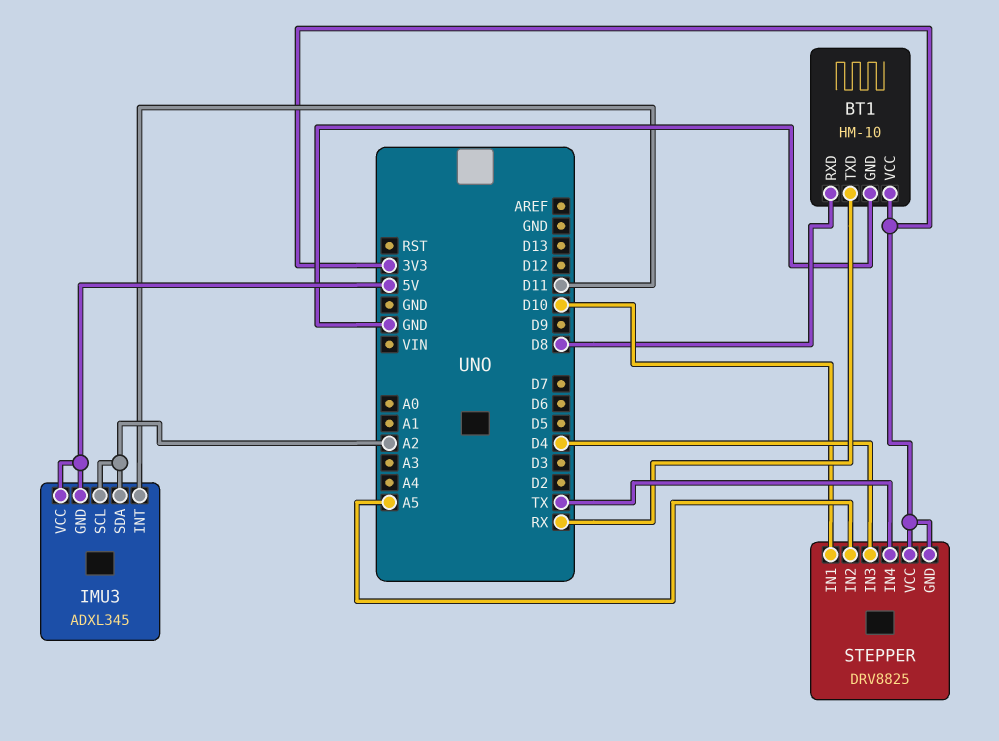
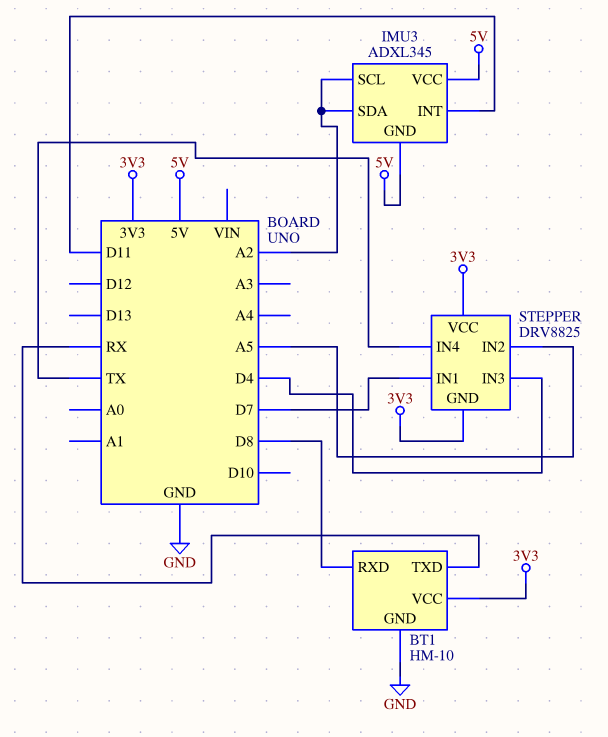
STEPPER pin IN1: D10 -> D7

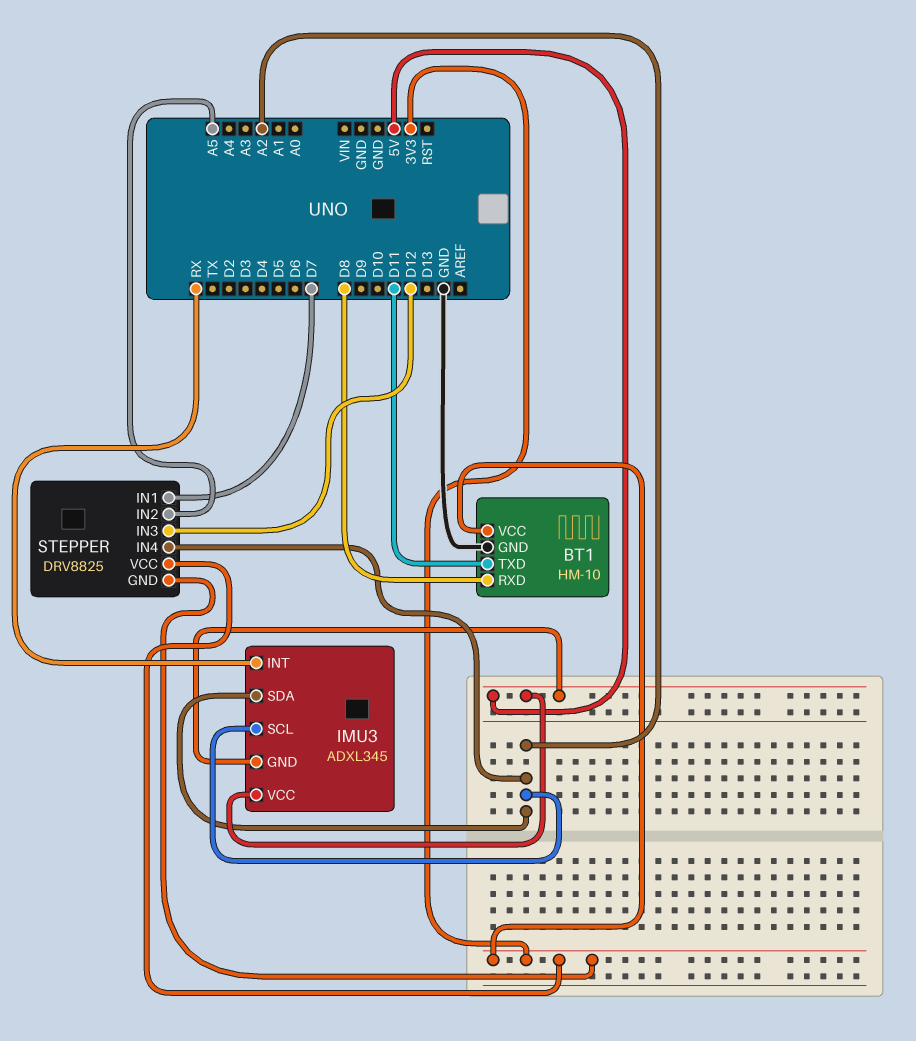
BT1 pin TXD: RX -> D11
IMU3 pin INT: D11 -> RX
STEPPER pin IN3: D4 -> D12
STEPPER pin IN4: TX -> A2

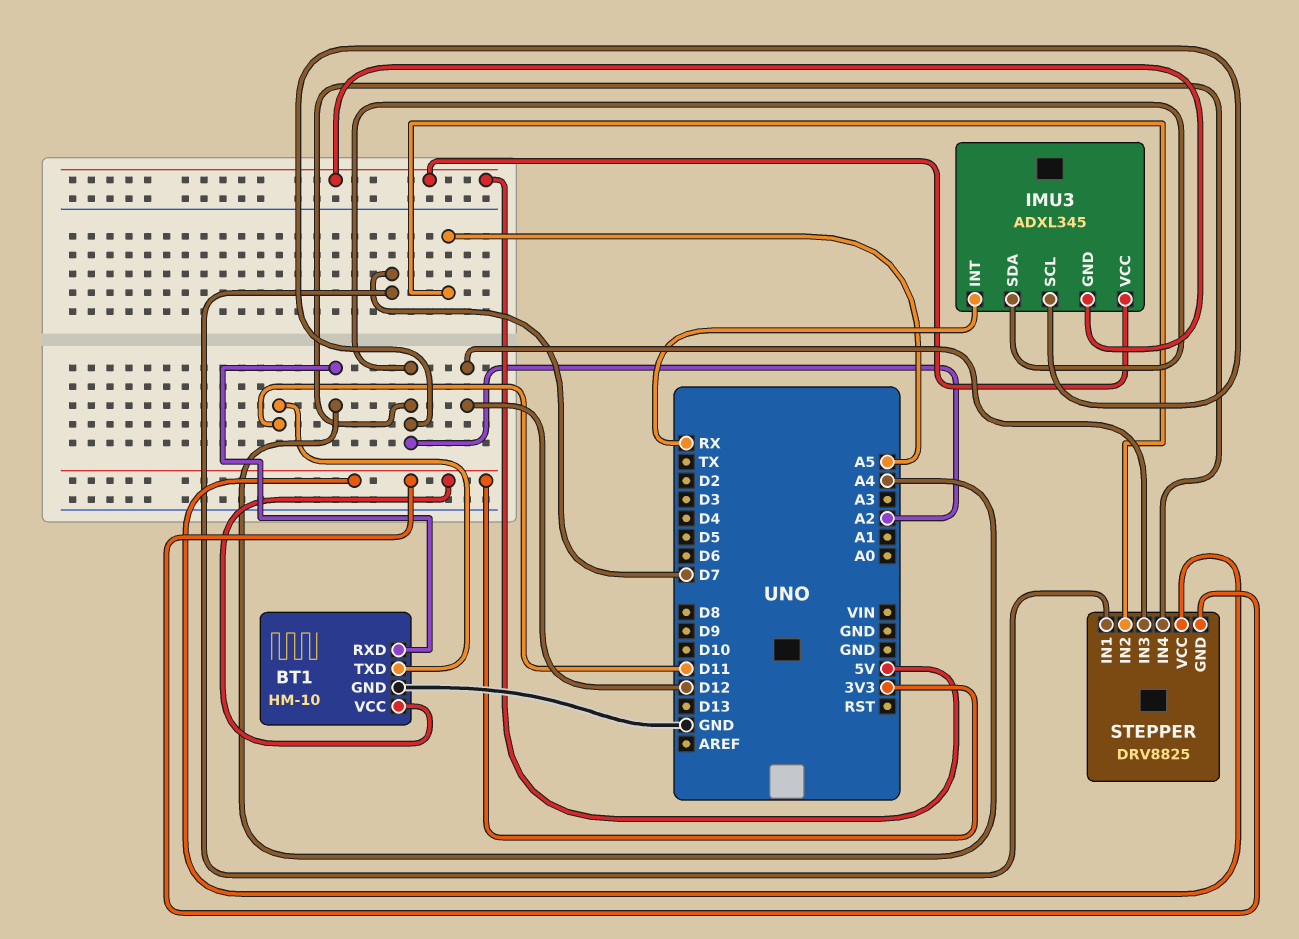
BT1 pin RXD: D8 -> A4

